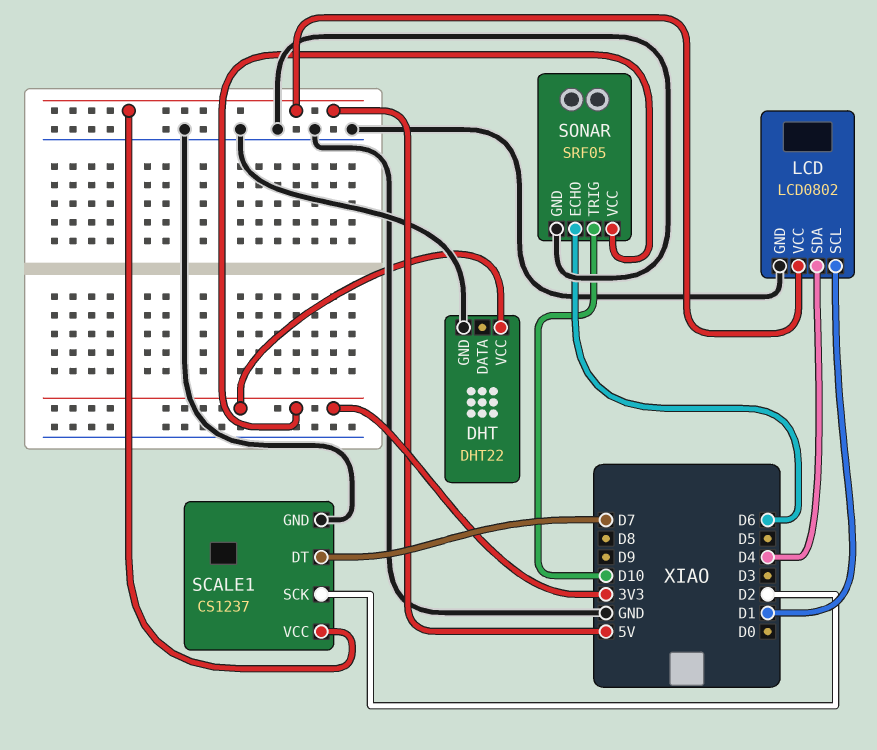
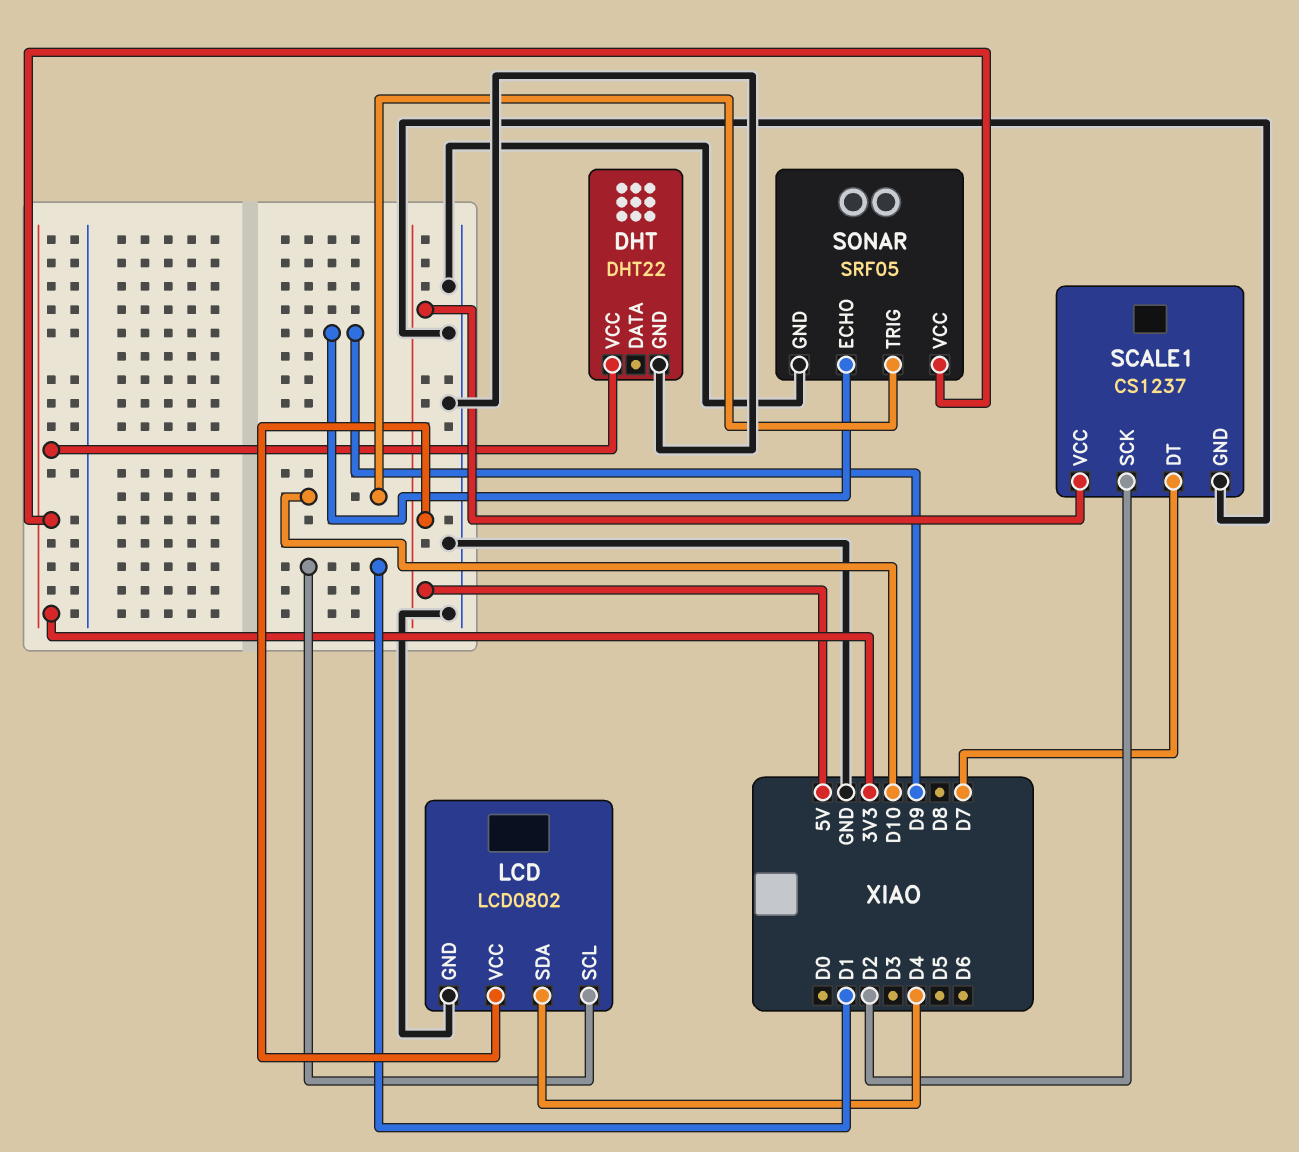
SONAR pin ECHO: D6 -> D9

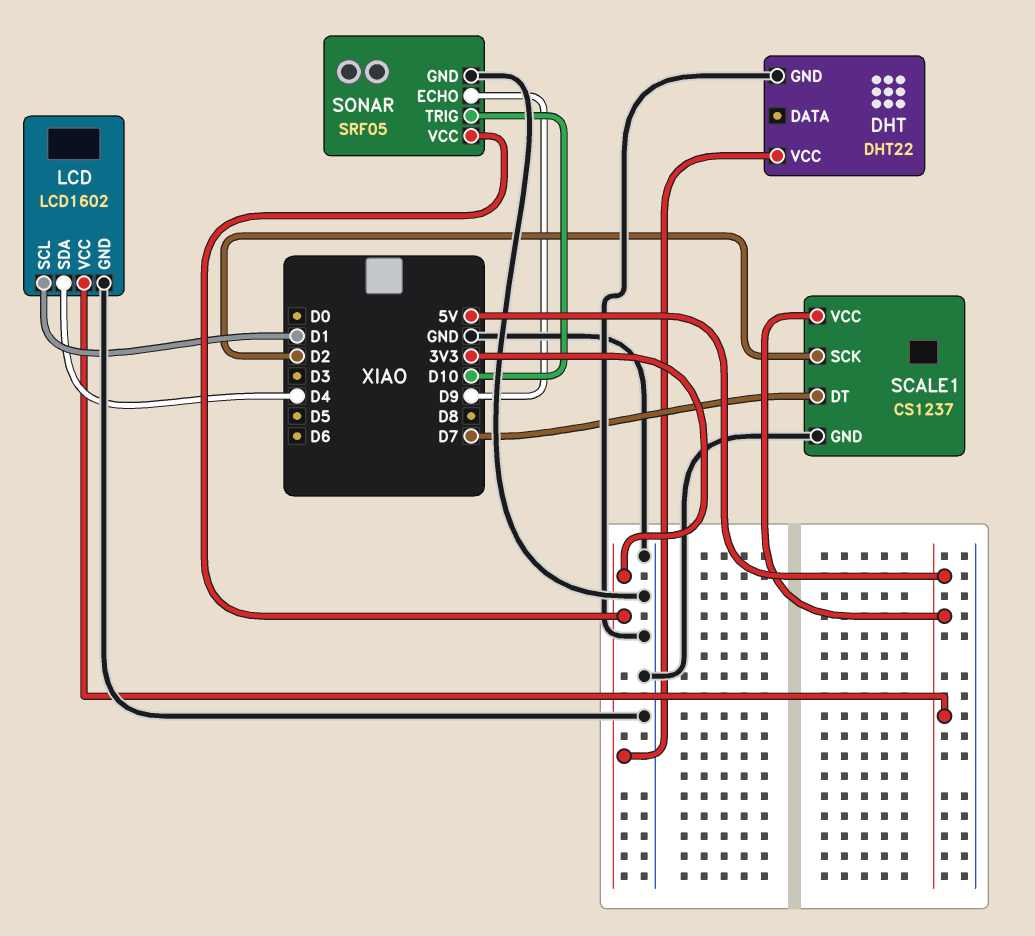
LCD: LCD0802 -> LCD1602

